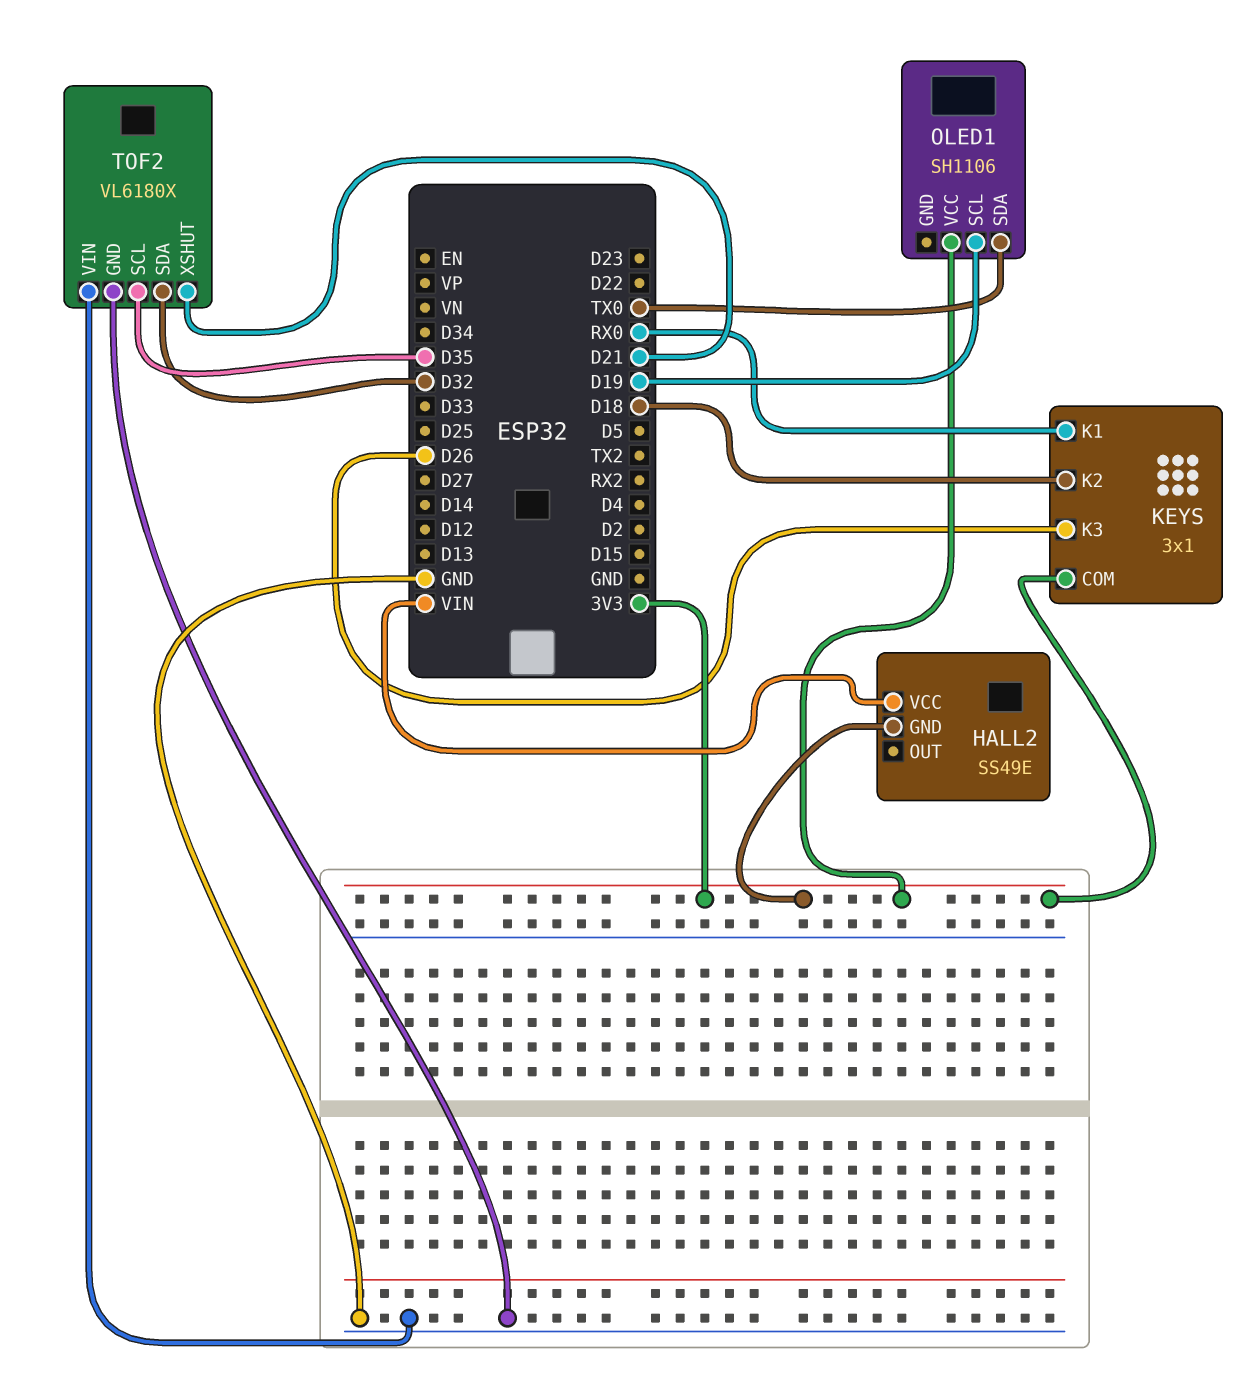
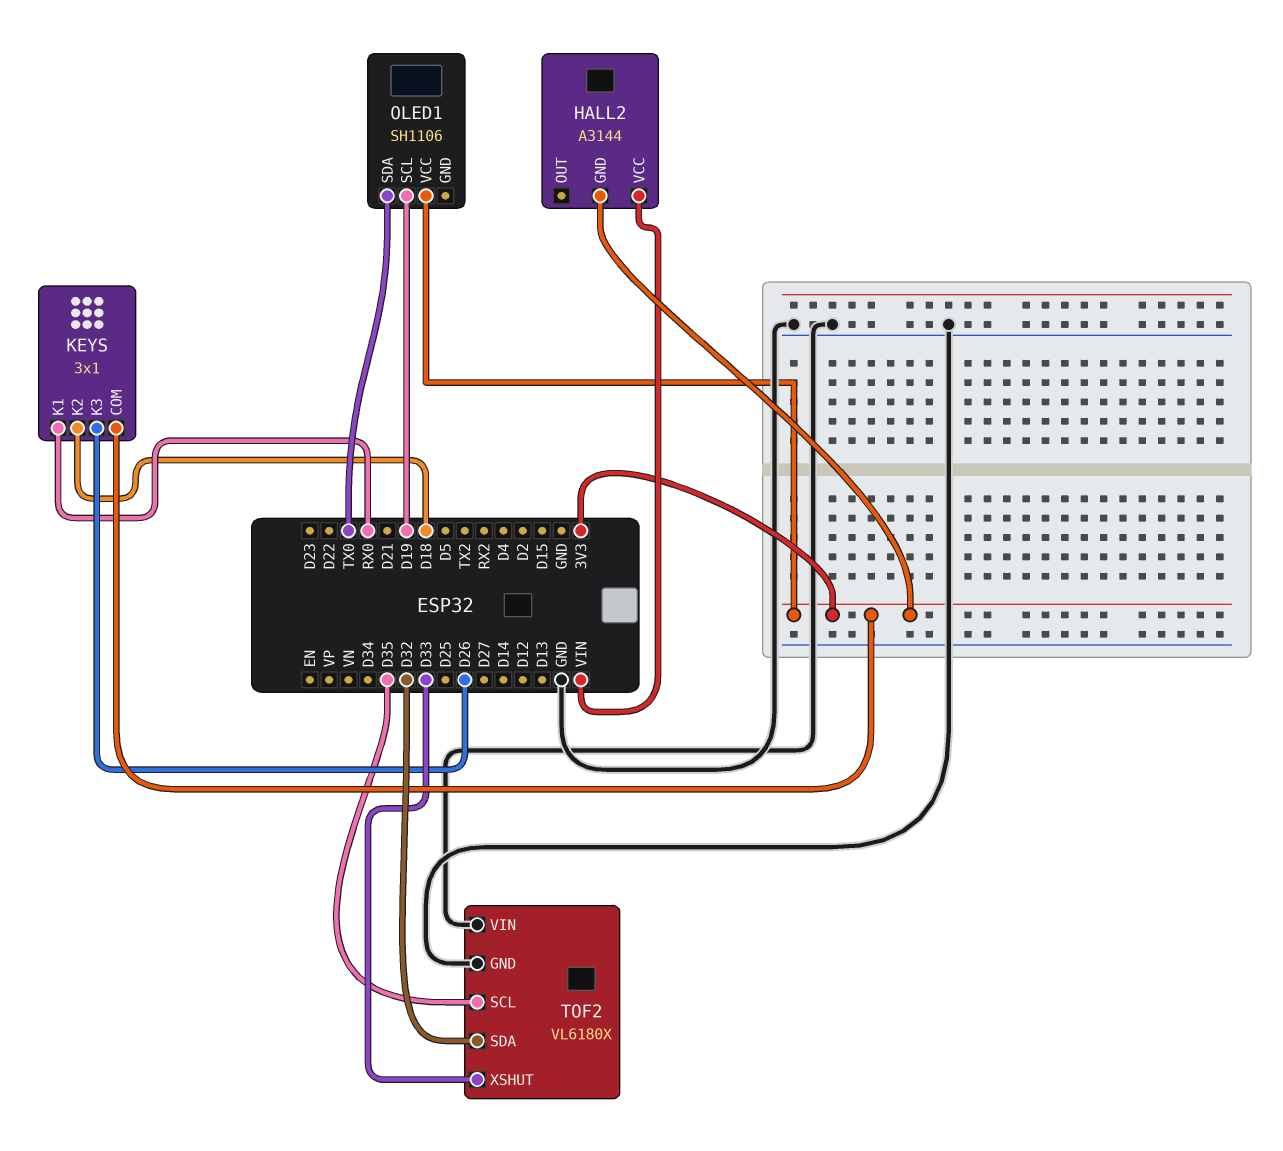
HALL2: SS49E -> A3144
TOF2 pin XSHUT: D21 -> D33

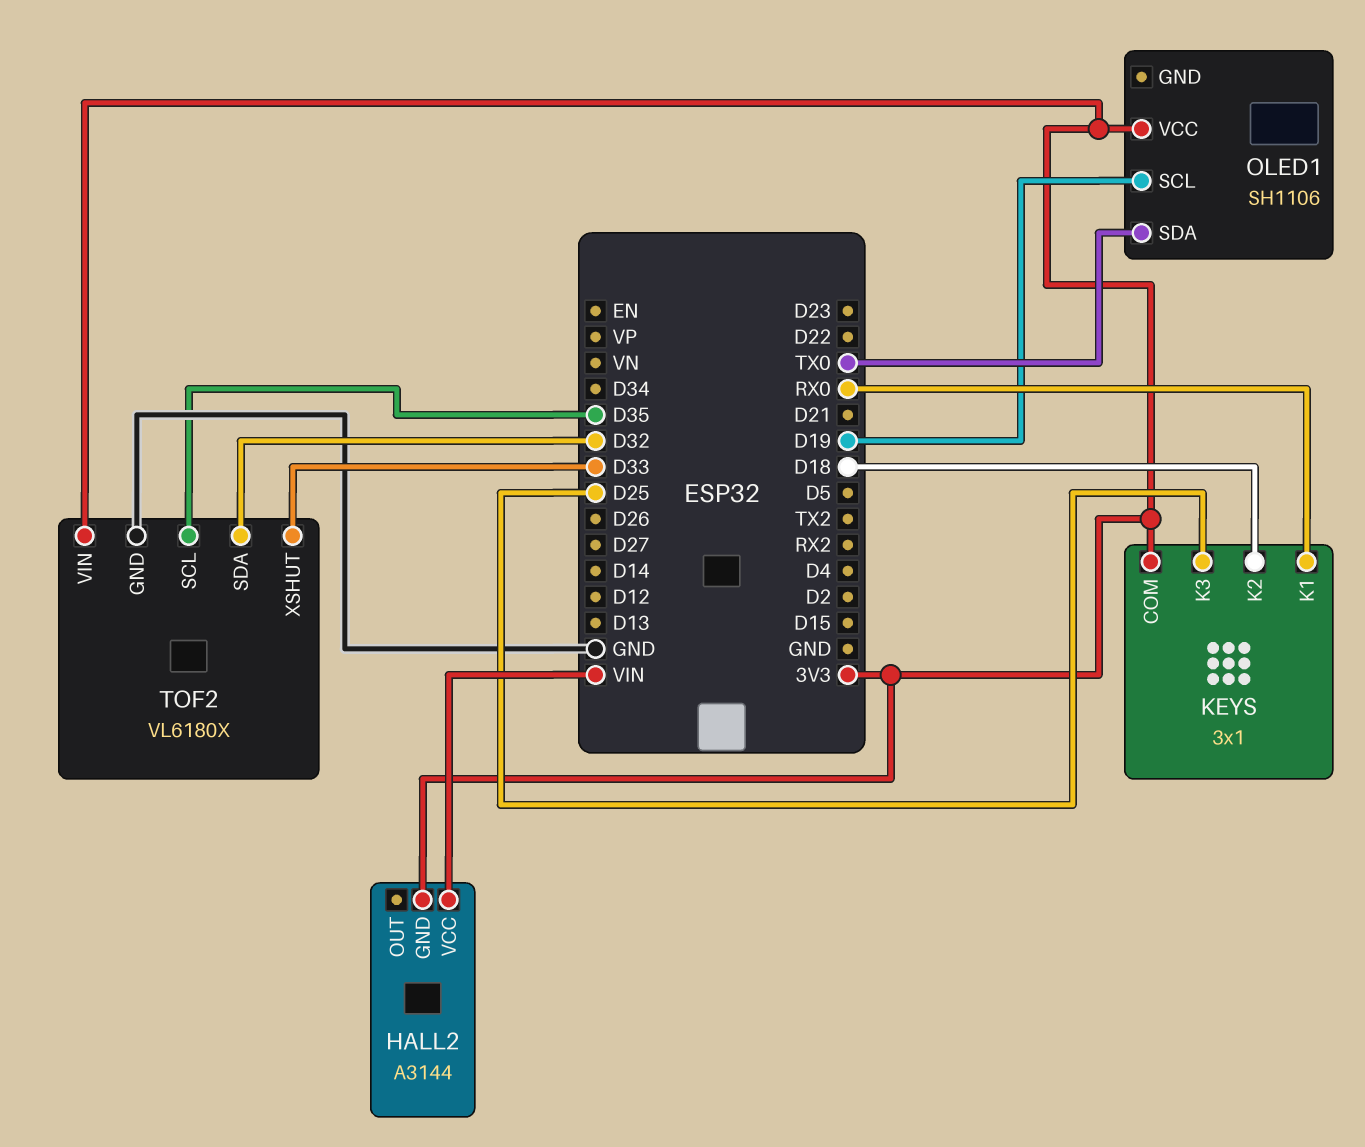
KEYS pin K3: D26 -> D25
TOF2 pin VIN: GND -> 3V3

